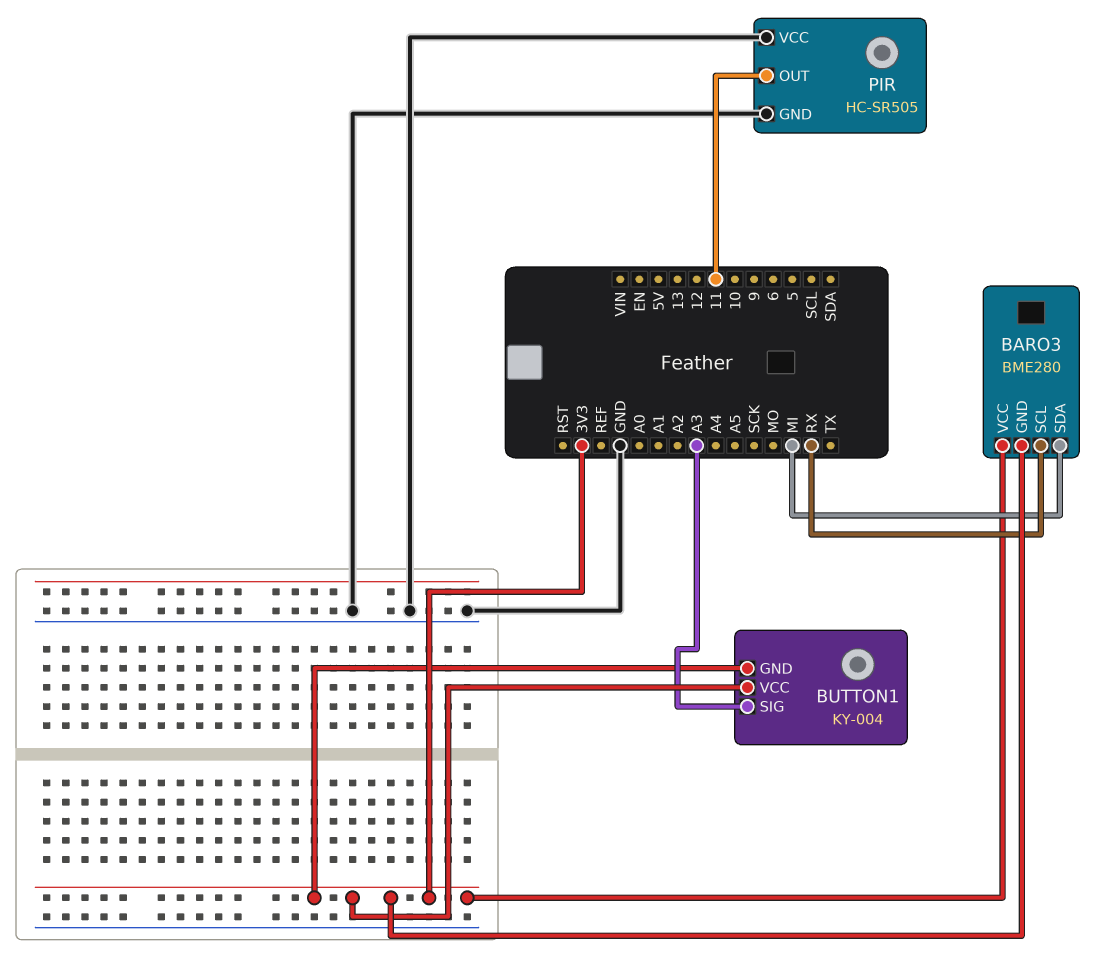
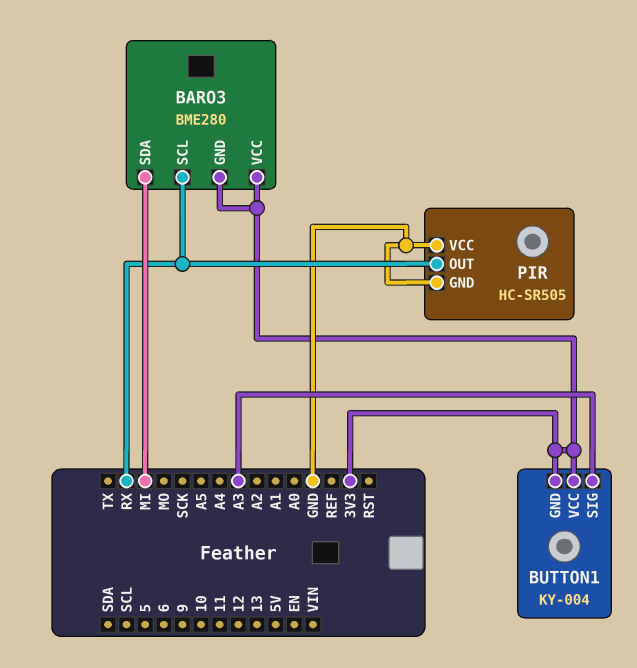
PIR pin OUT: 11 -> RX

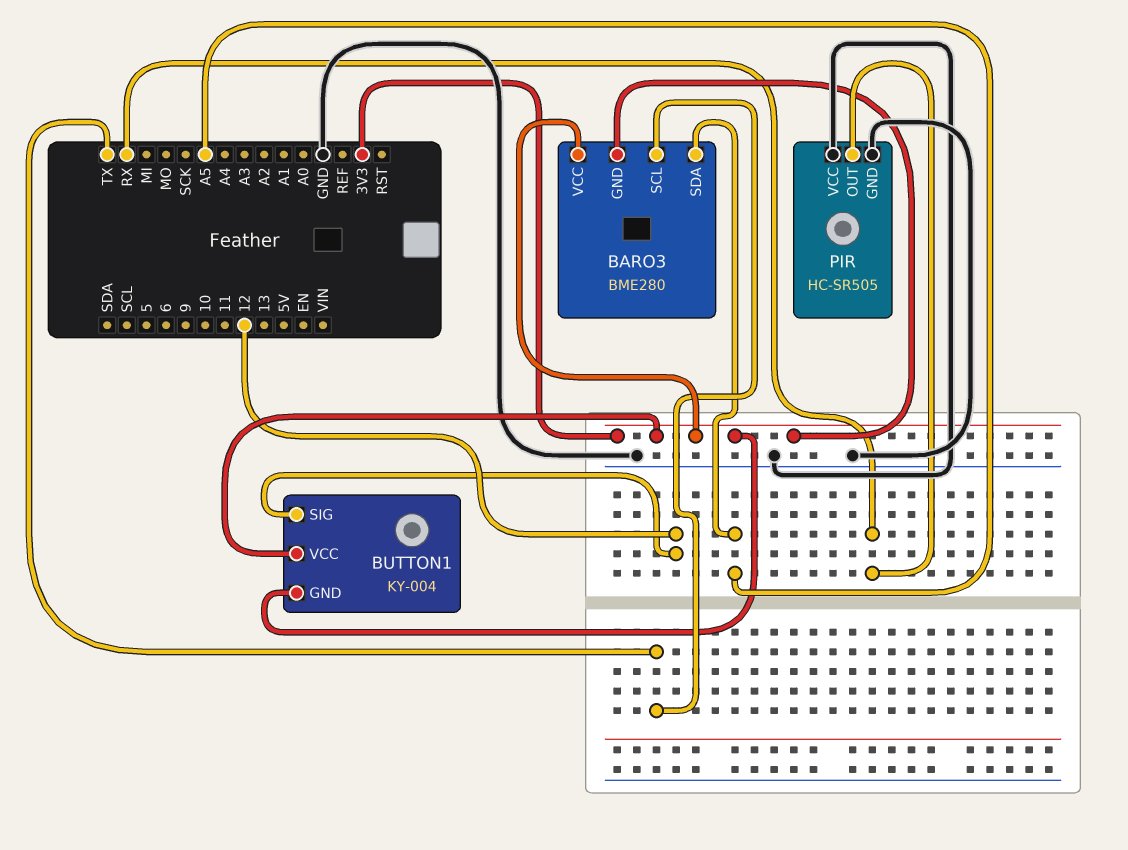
BARO3 pin SCL: RX -> TX
BARO3 pin SDA: MI -> A5
BUTTON1 pin SIG: A3 -> 12

